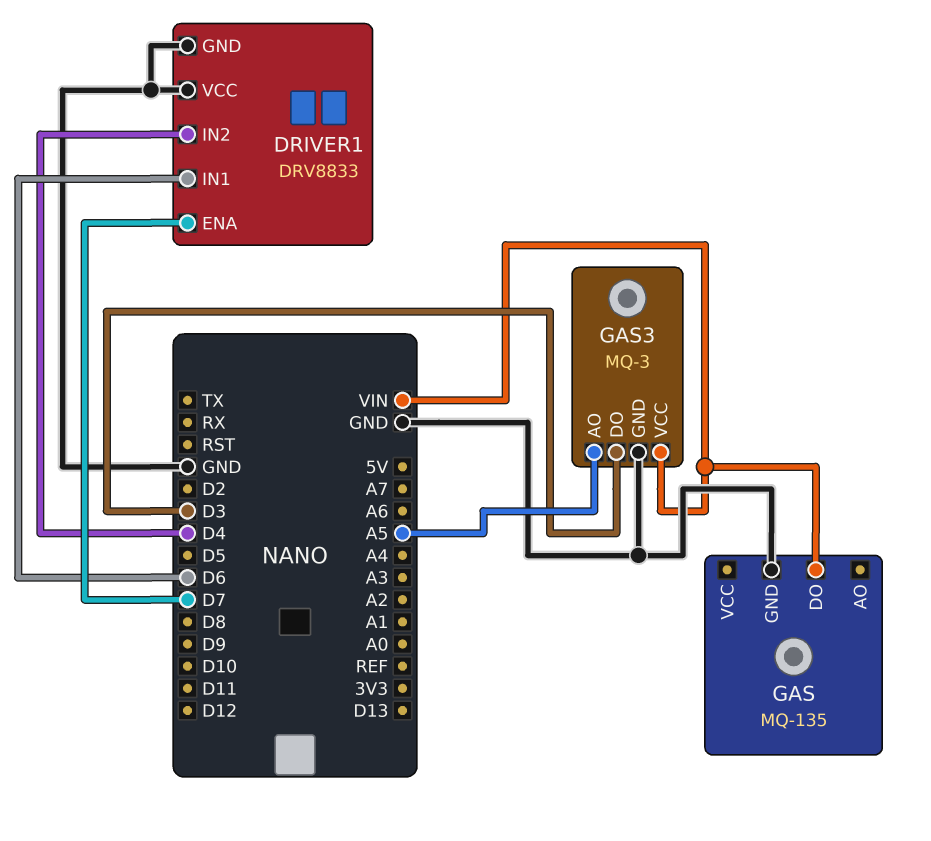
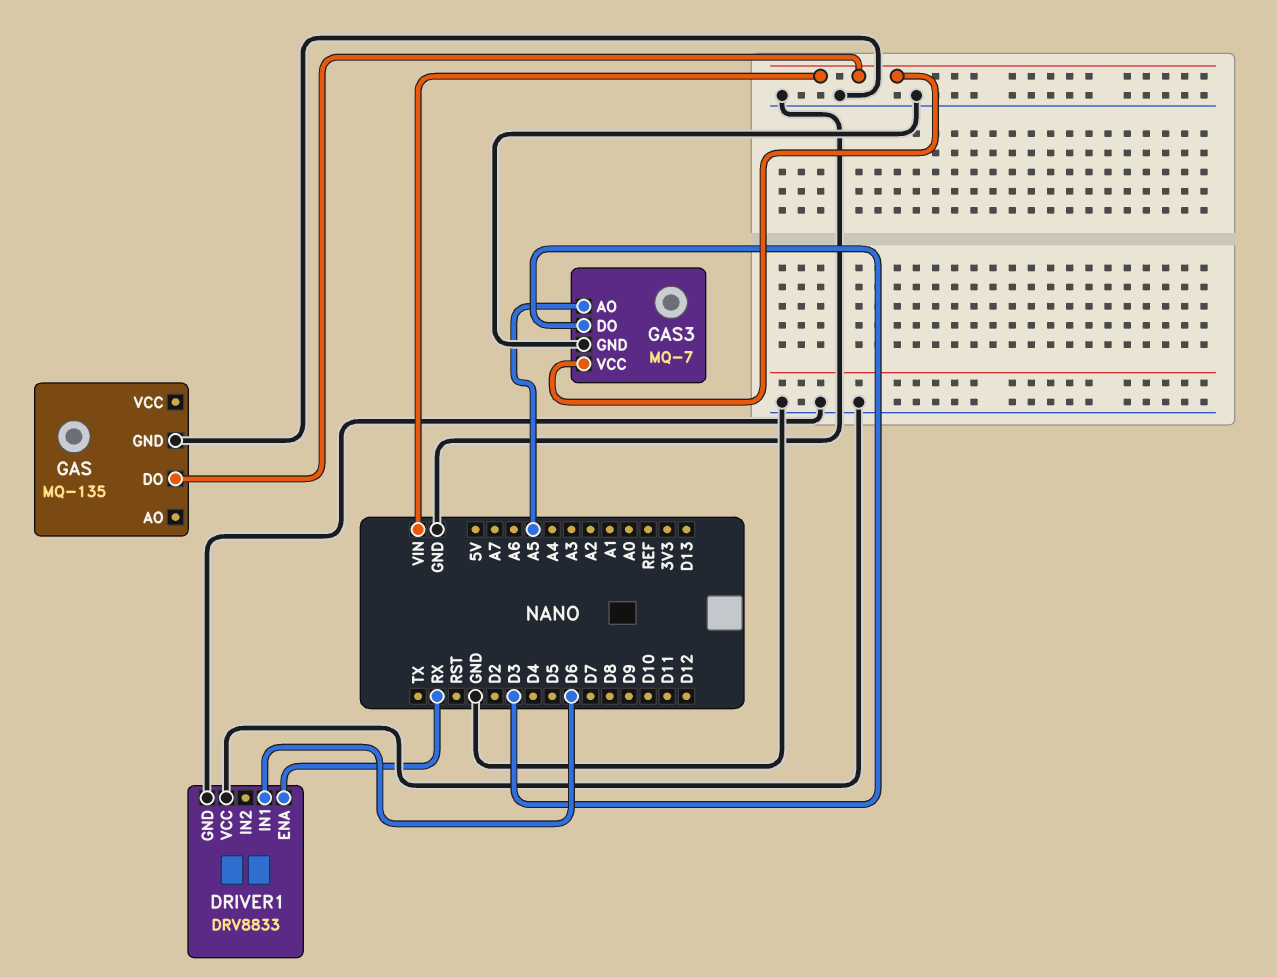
DRIVER1 pin ENA: D7 -> RX
DRIVER1 pin IN2: D4 -> none
GAS3: MQ-3 -> MQ-7

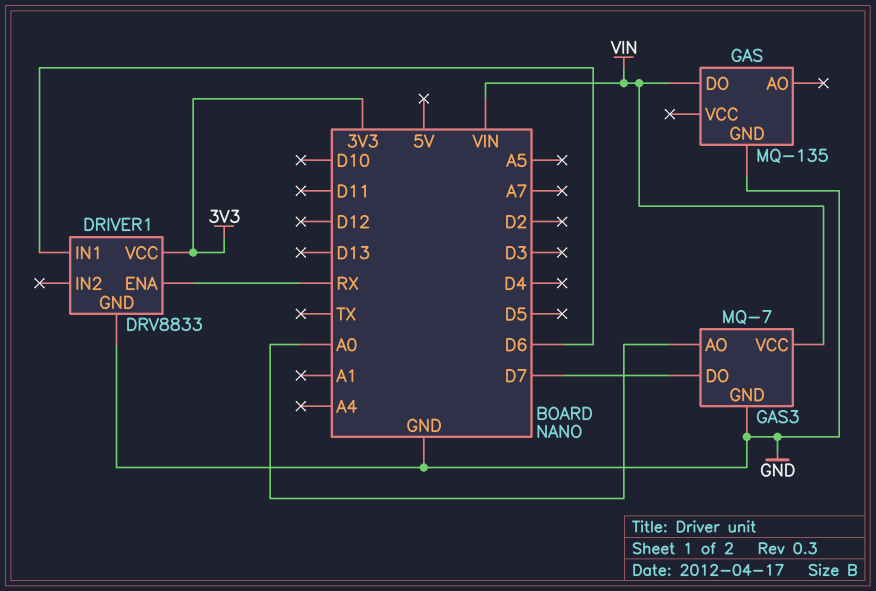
DRIVER1 pin VCC: GND -> 3V3
GAS3 pin AO: A5 -> A0
GAS3 pin DO: D3 -> D7

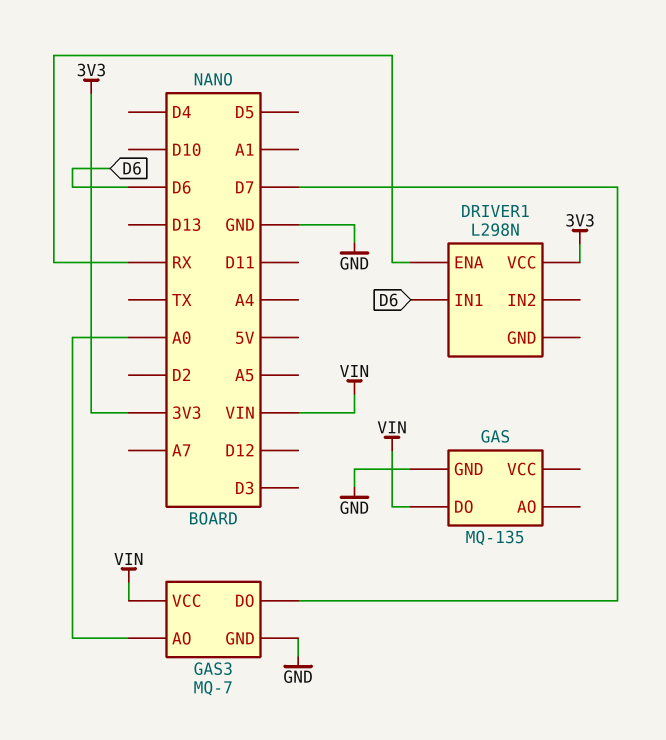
DRIVER1: DRV8833 -> L298N
DRIVER1 pin GND: GND -> none

